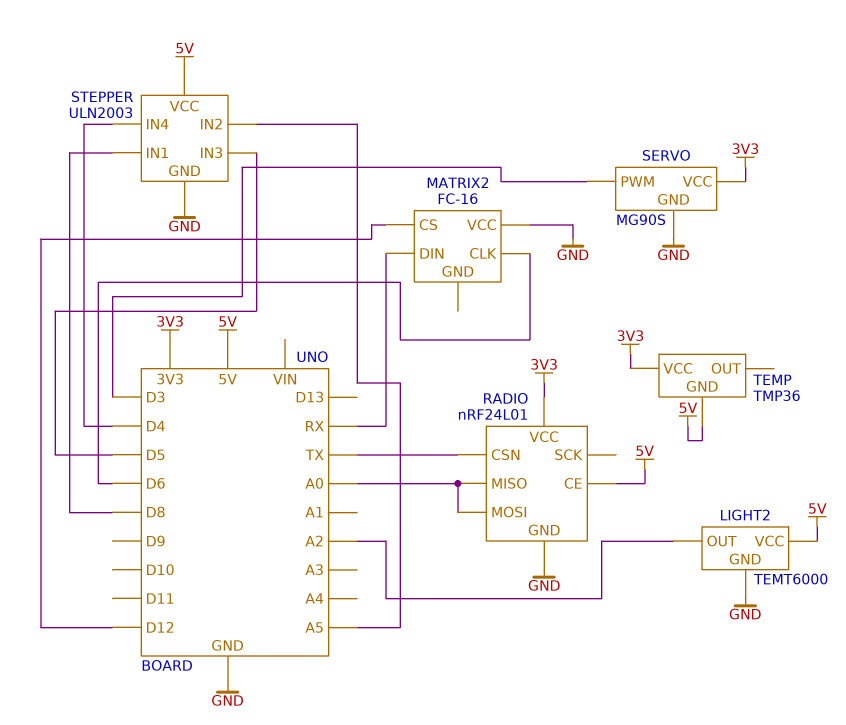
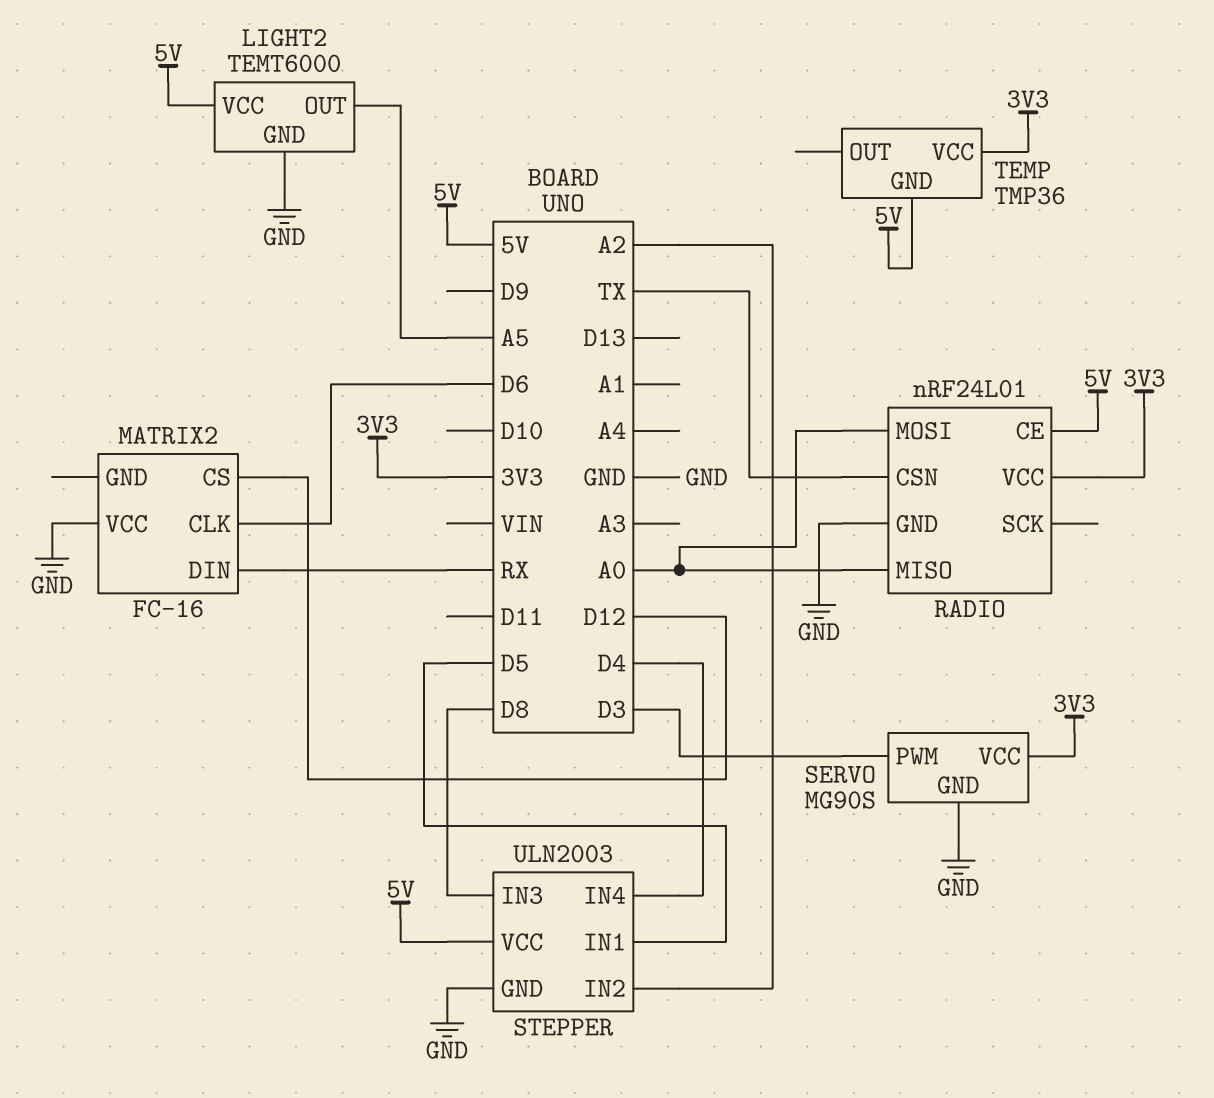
LIGHT2 pin OUT: A2 -> A5
STEPPER pin IN1: D8 -> D5
STEPPER pin IN2: A5 -> A2
STEPPER pin IN3: D5 -> D8

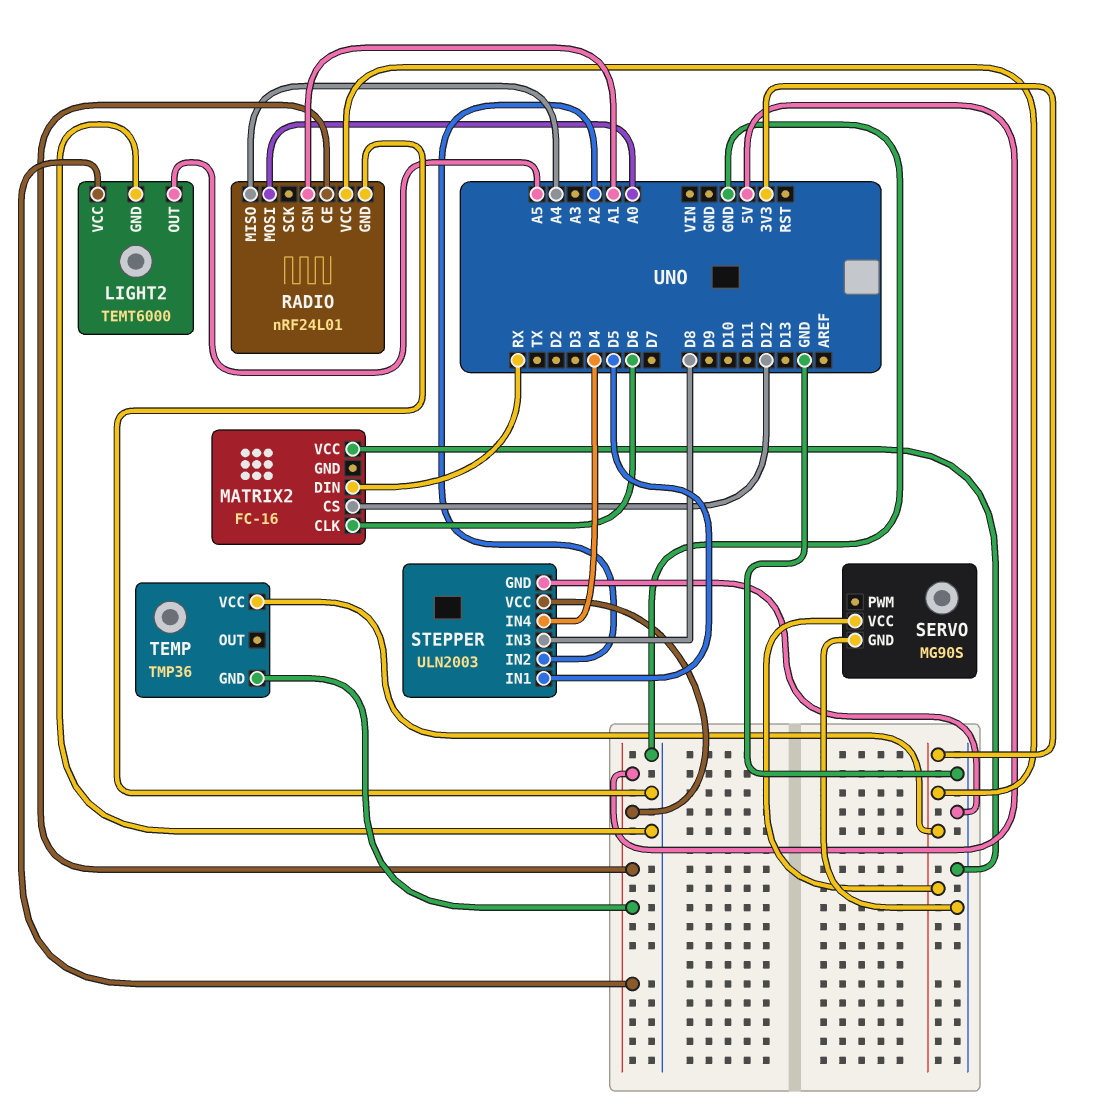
RADIO pin CSN: TX -> A1
RADIO pin MISO: A0 -> A4
SERVO pin PWM: D3 -> none

